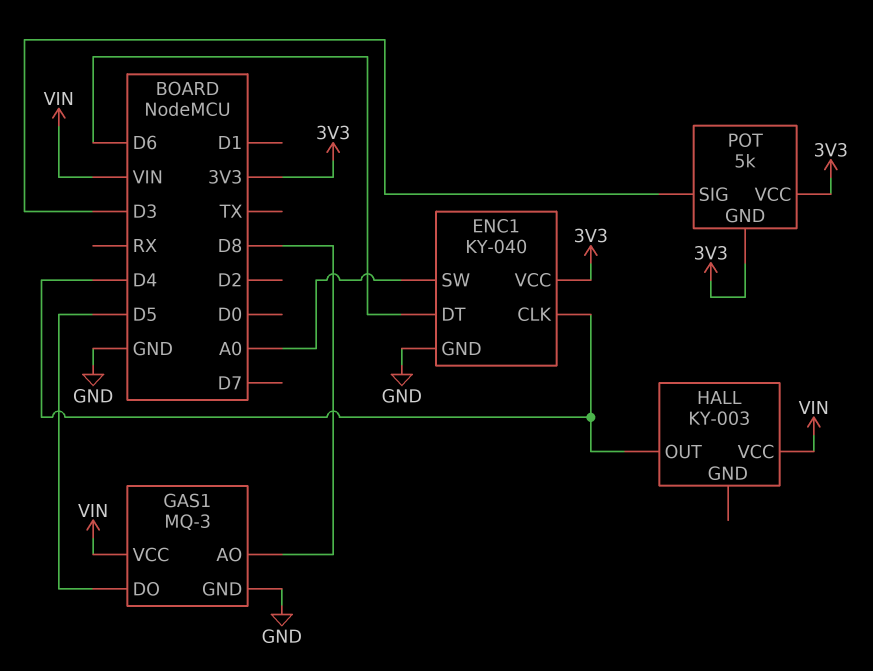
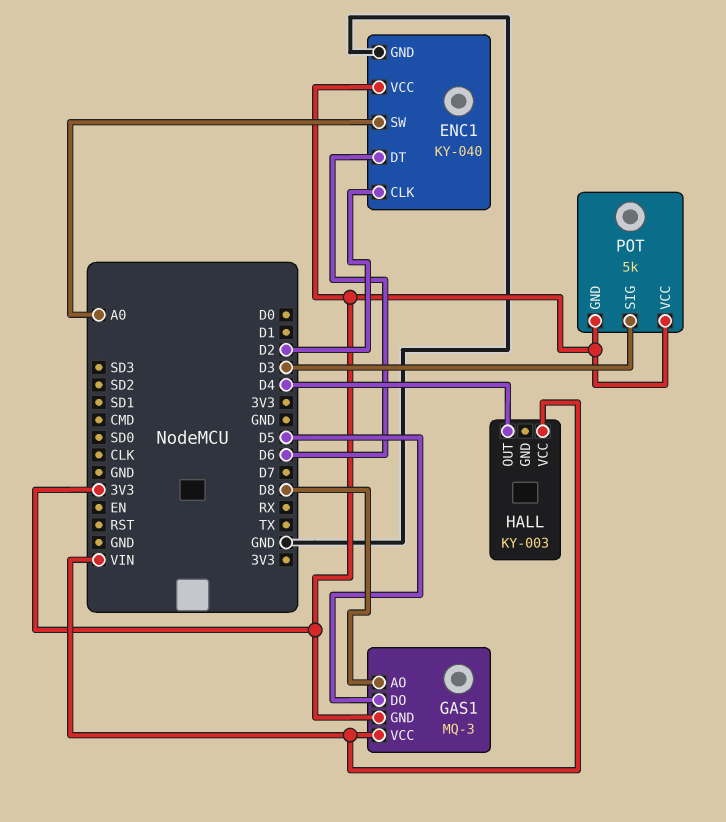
ENC1 pin CLK: D4 -> D2
GAS1 pin GND: GND -> 3V3

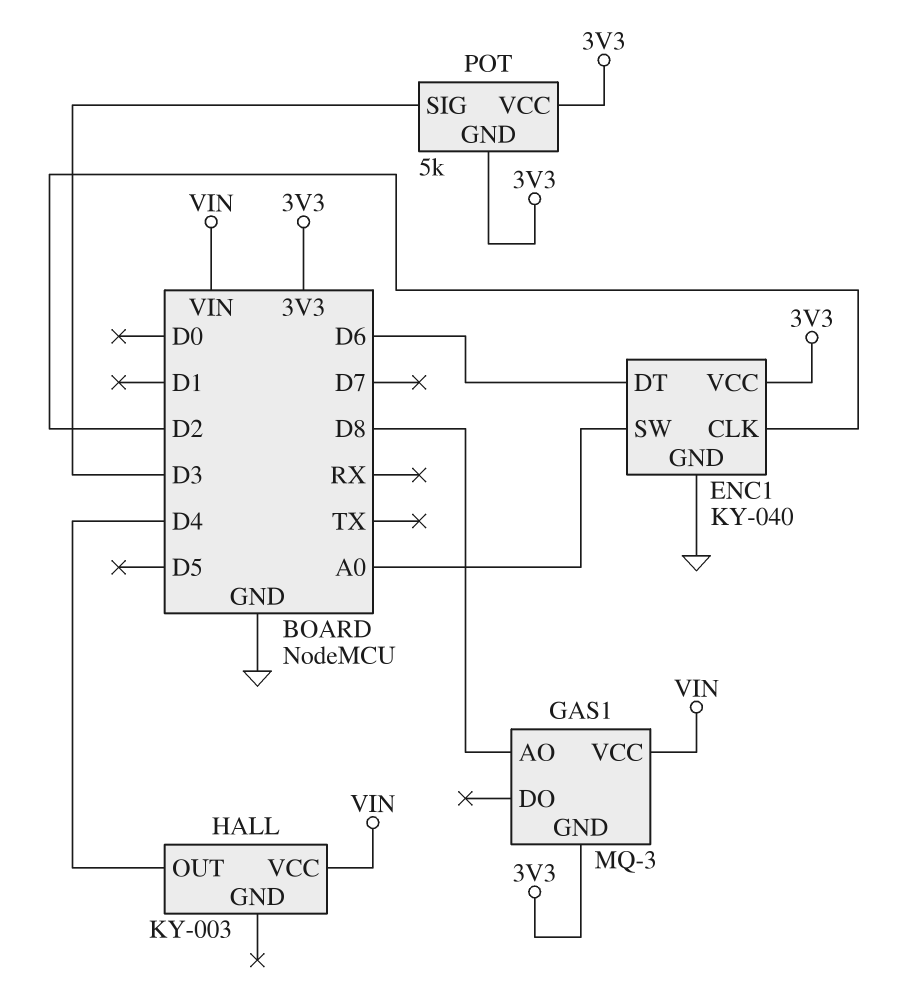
GAS1 pin DO: D5 -> none

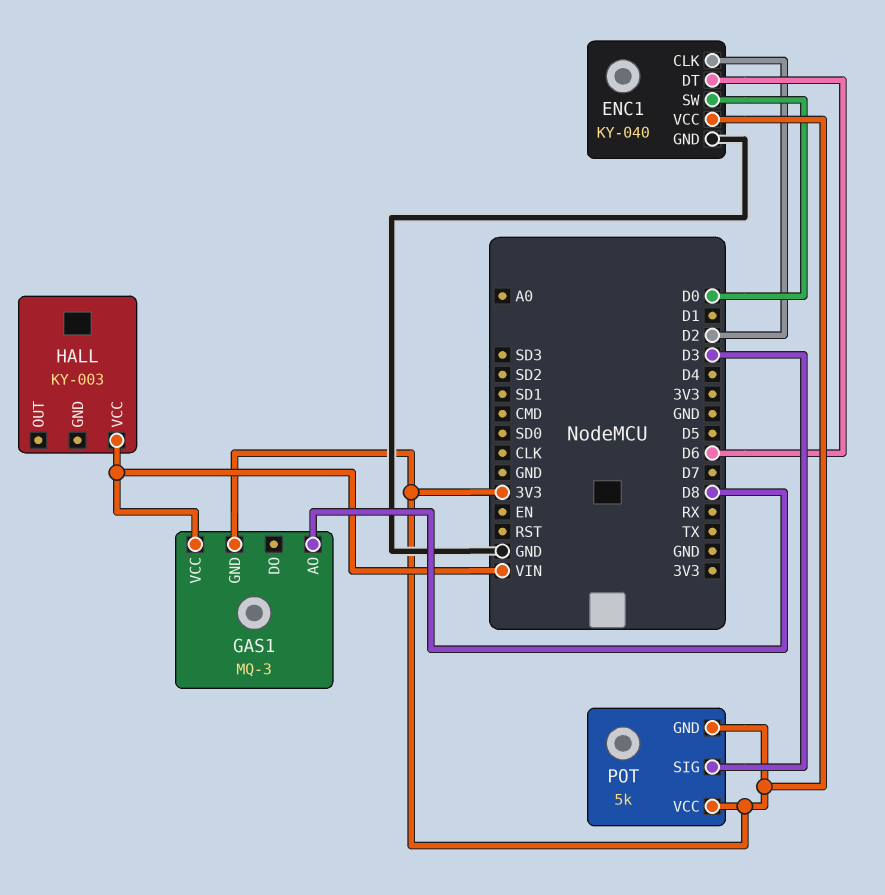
ENC1 pin SW: A0 -> D0
HALL pin OUT: D4 -> none

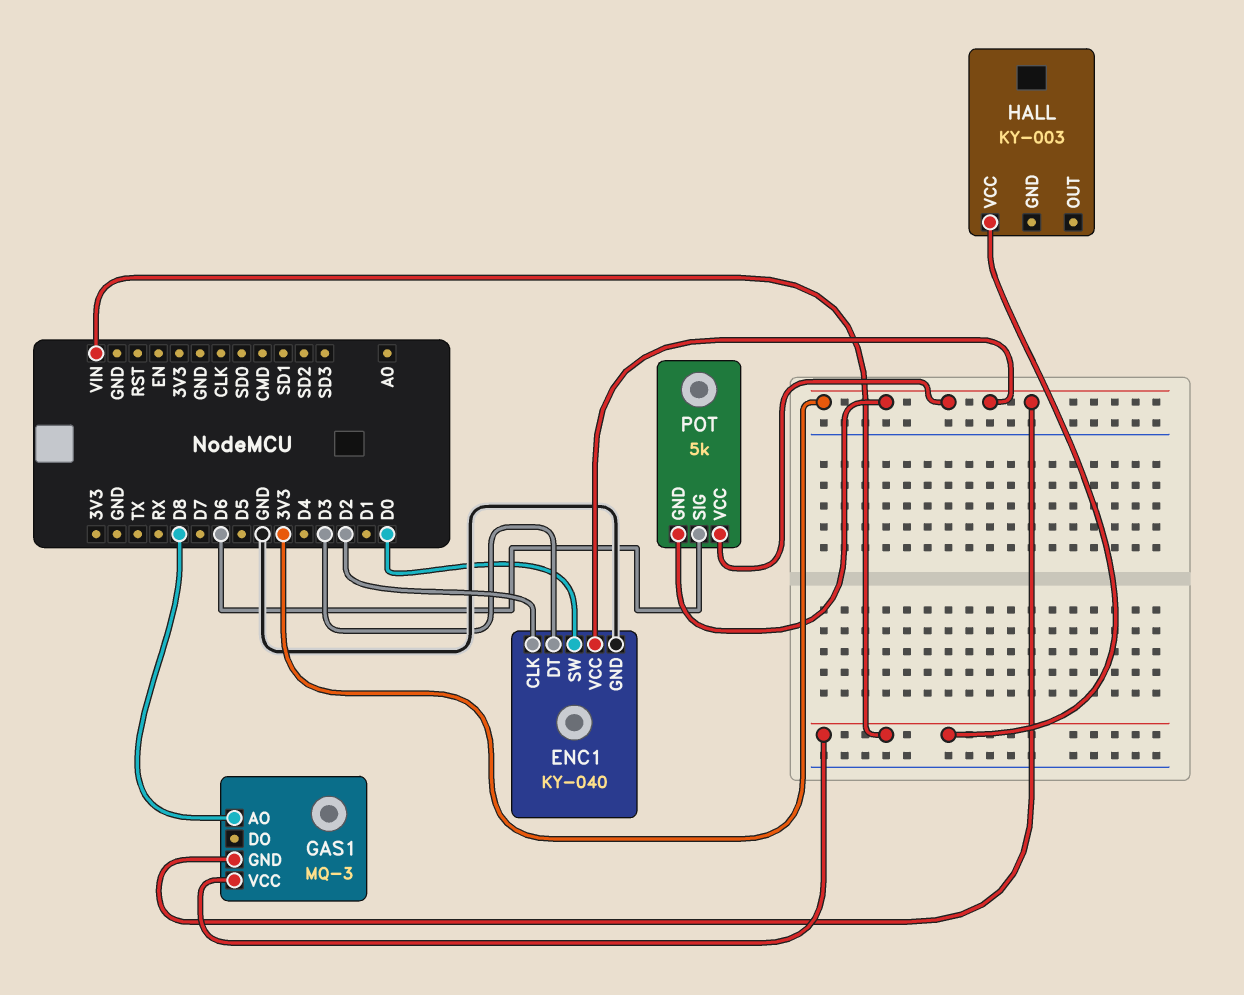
ENC1 pin DT: D6 -> D3
POT pin SIG: D3 -> D6

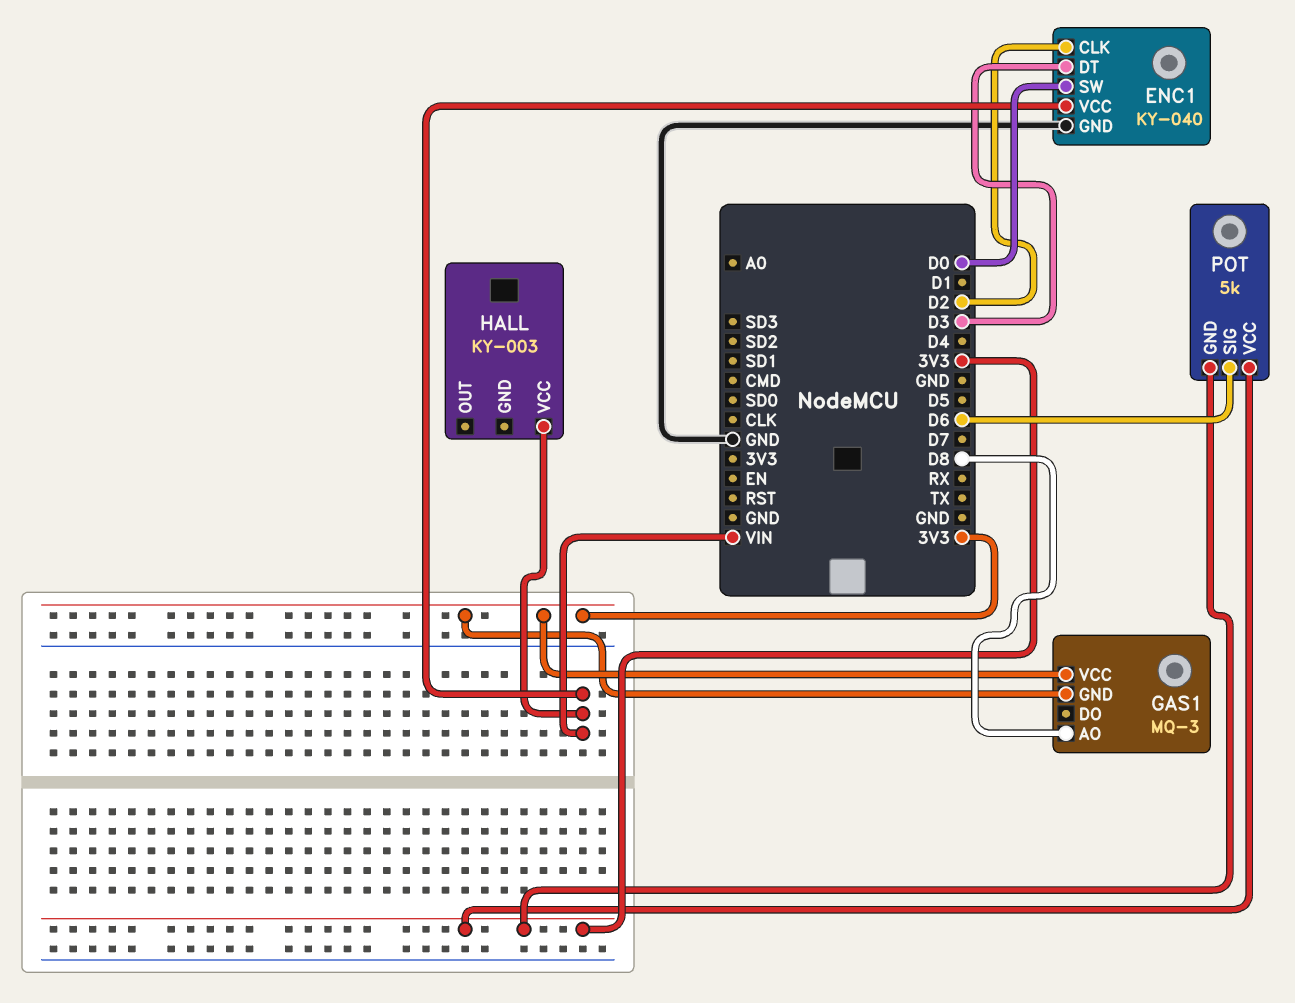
ENC1 pin VCC: 3V3 -> VIN
GAS1 pin VCC: VIN -> 3V3

